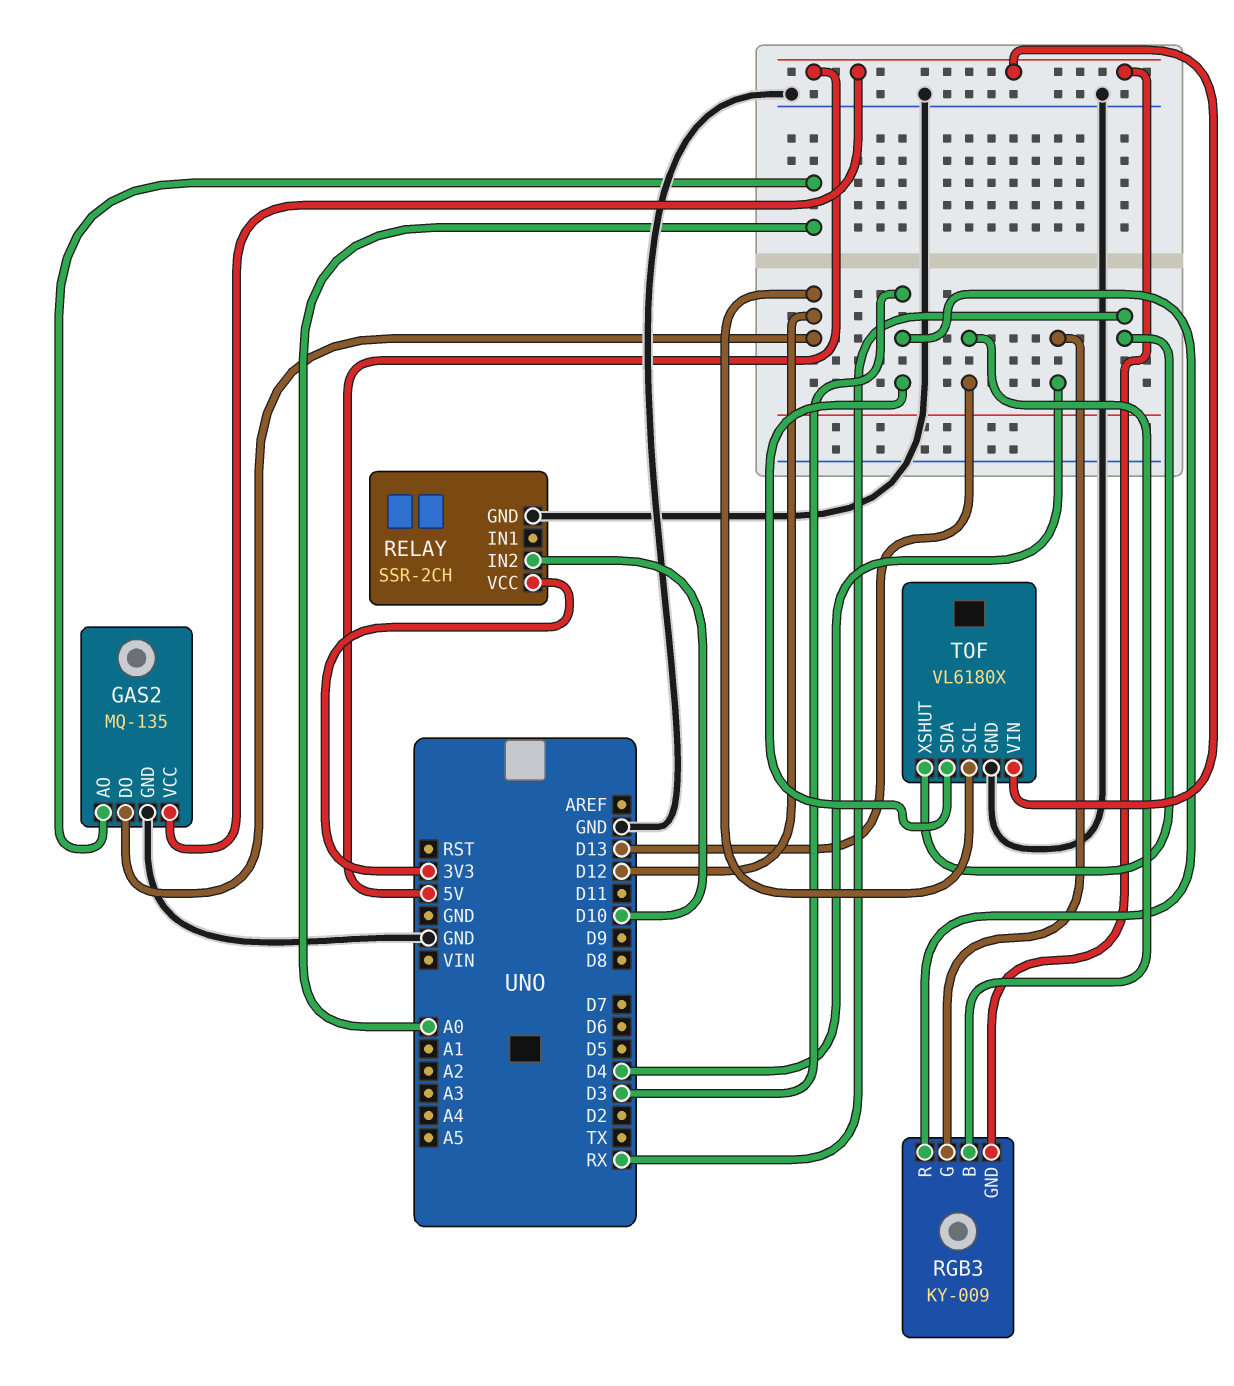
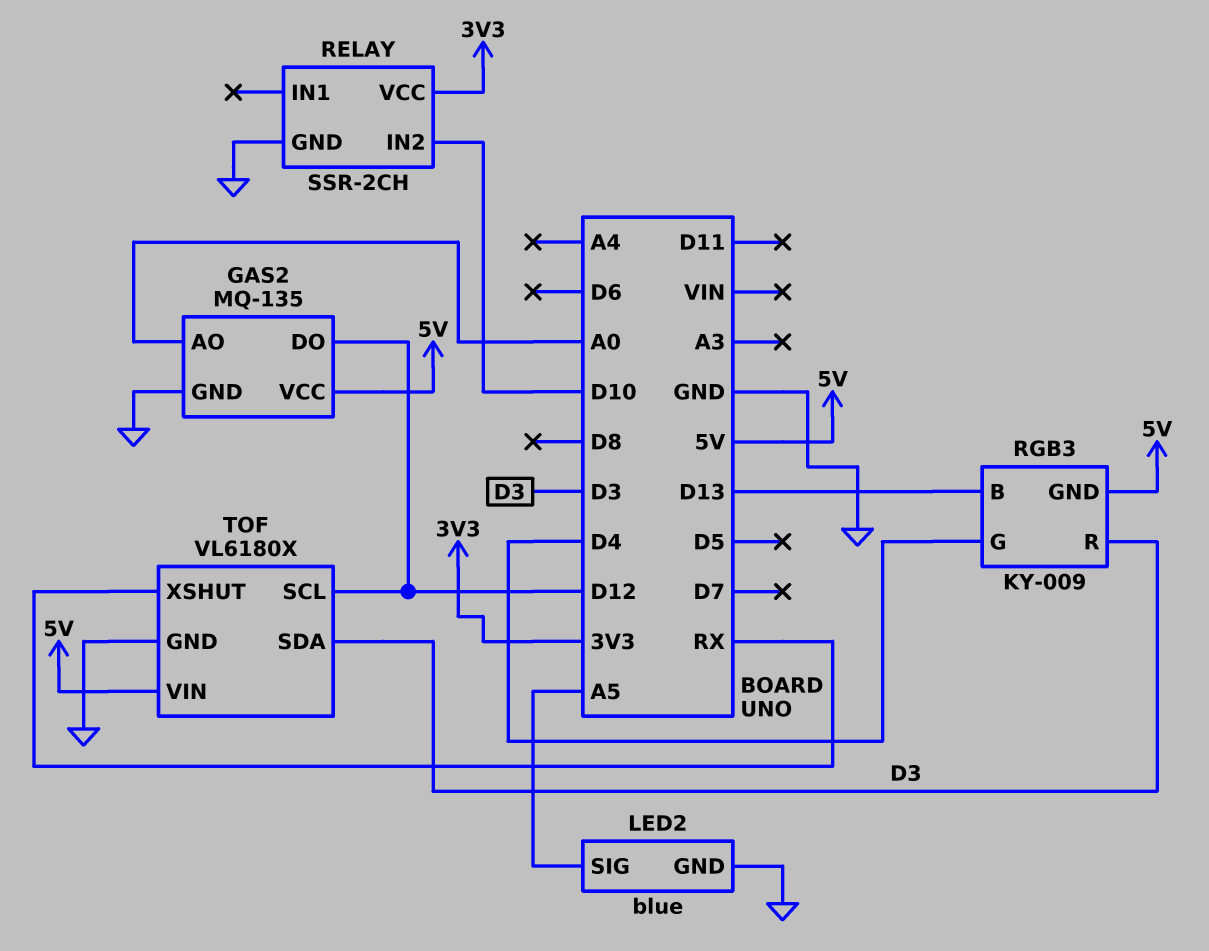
LED2: none -> blue
LED2 pin GND: none -> GND
LED2 pin SIG: none -> A5

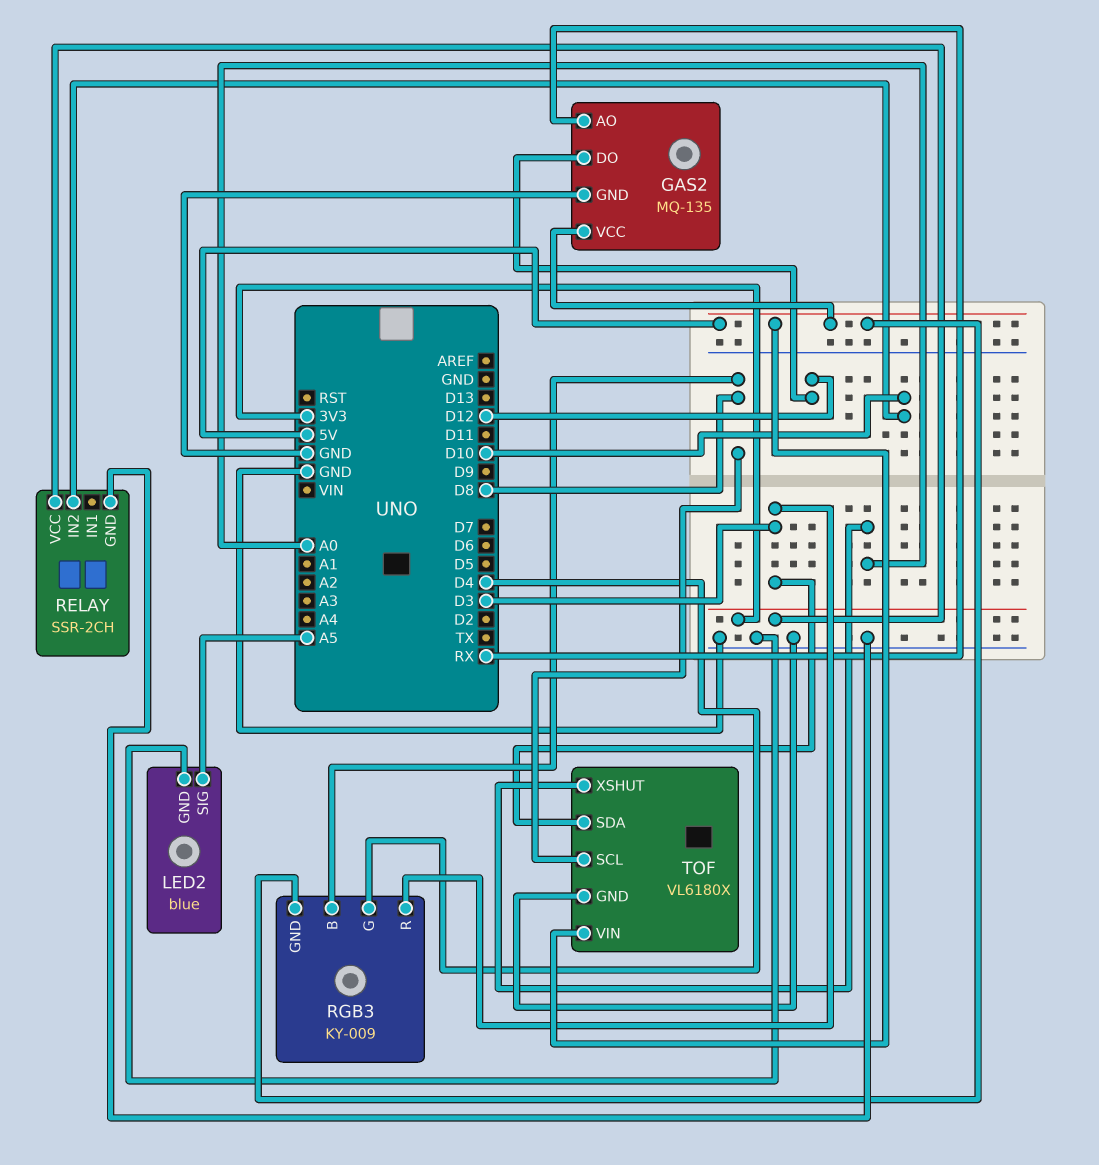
GAS2 pin AO: A0 -> RX
RGB3 pin B: D13 -> D8
TOF pin SCL: D12 -> D8
TOF pin XSHUT: RX -> A0

